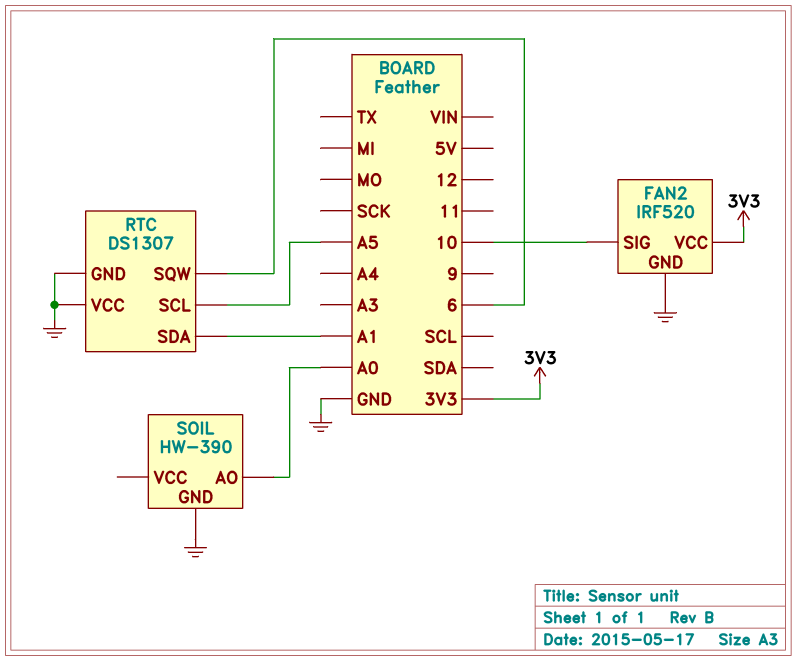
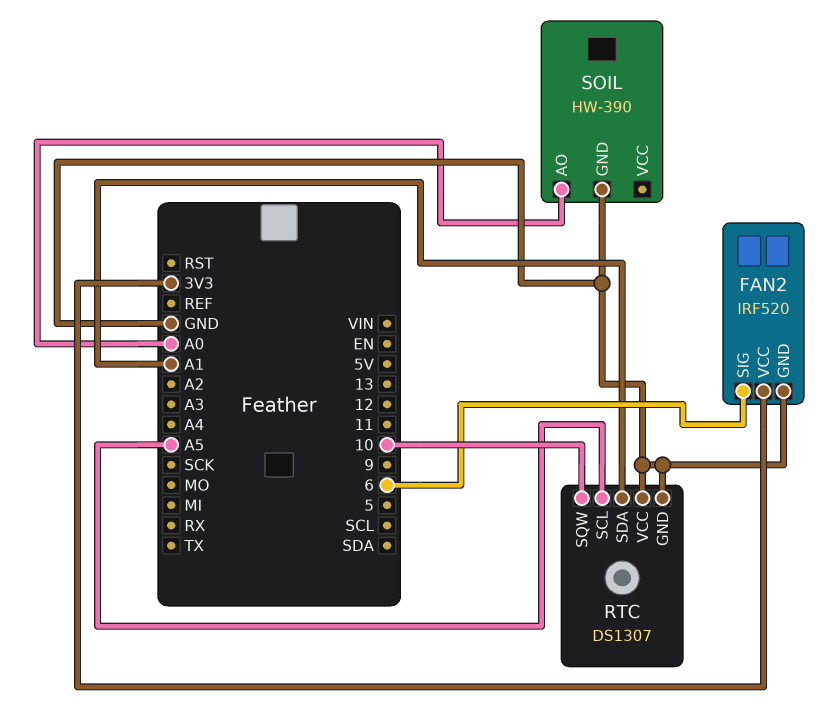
FAN2 pin SIG: 10 -> 6
RTC pin SQW: 6 -> 10

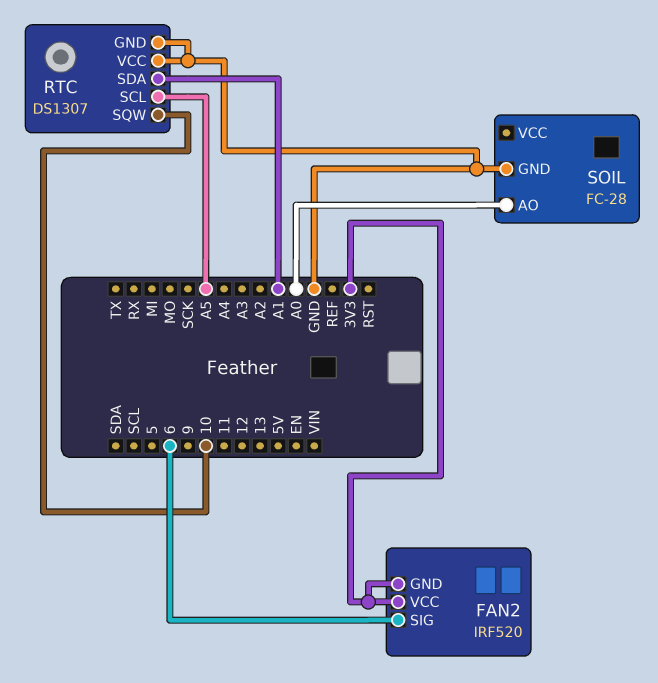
FAN2 pin GND: GND -> 3V3
SOIL: HW-390 -> FC-28

